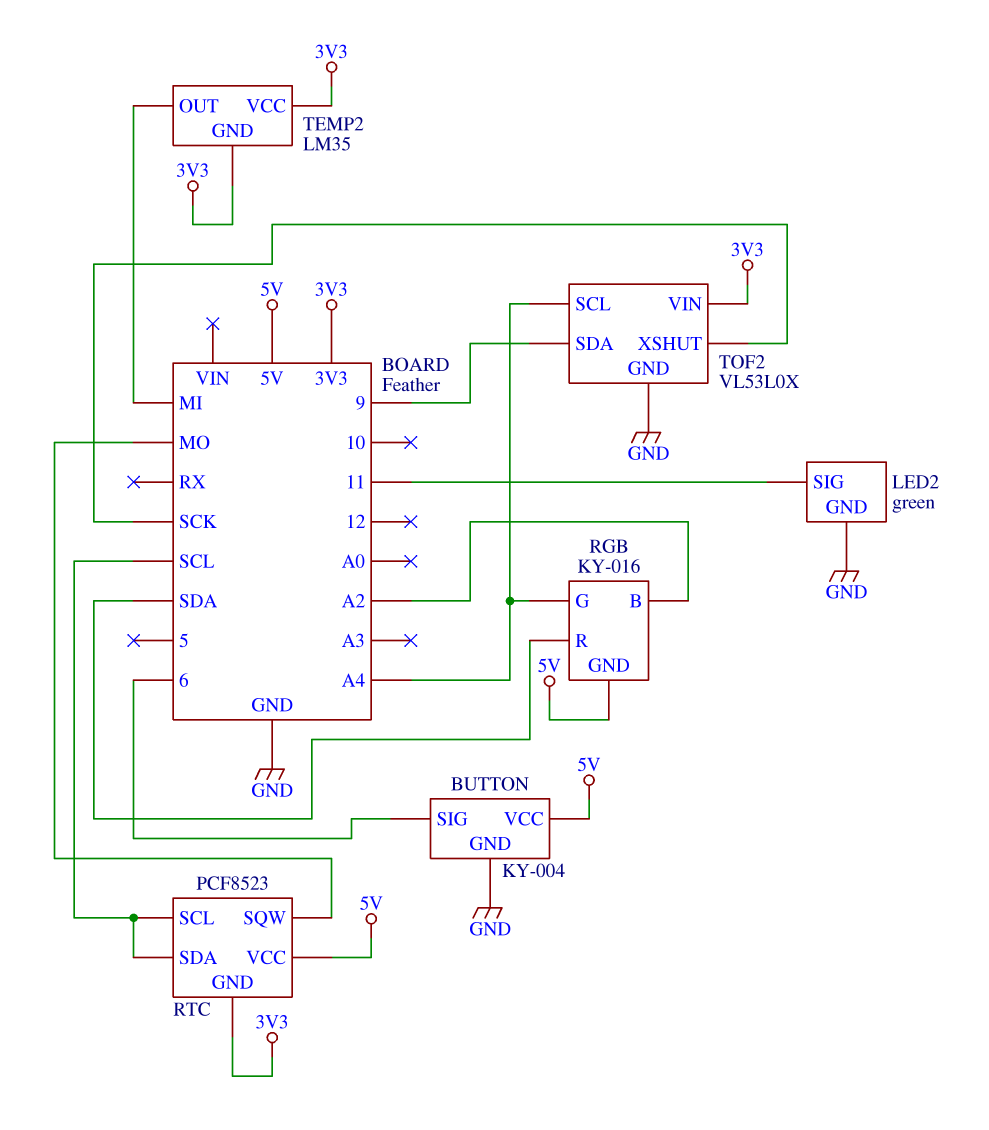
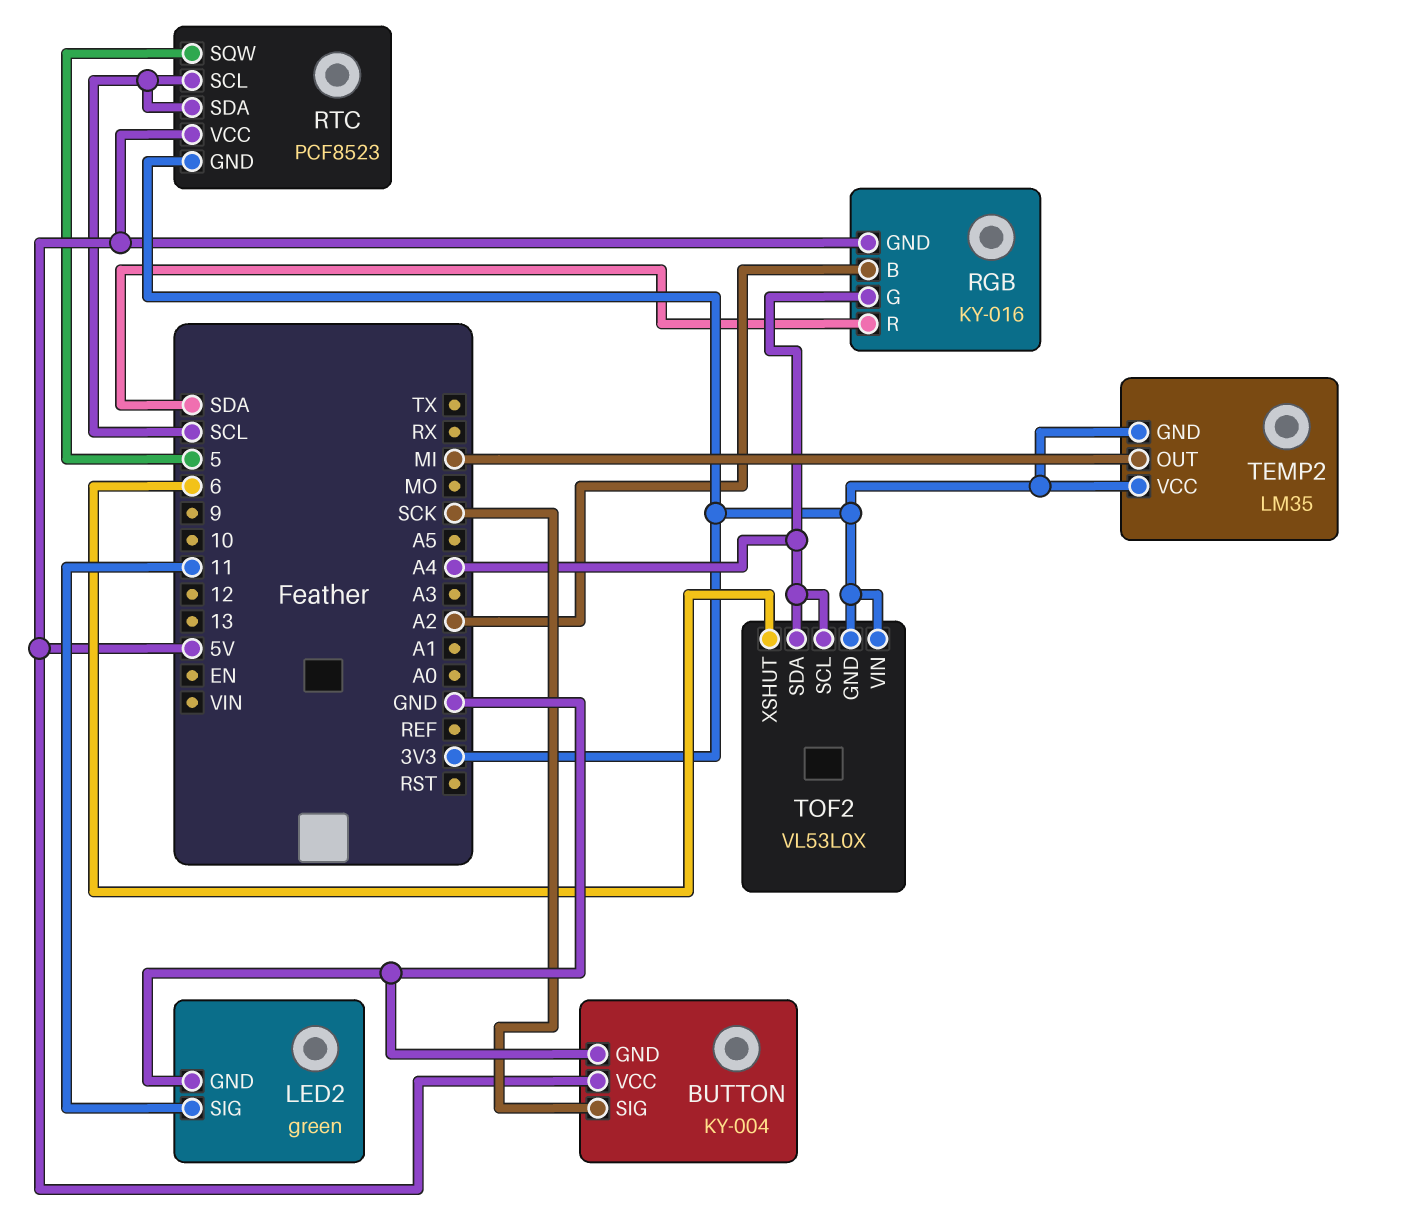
BUTTON pin SIG: 6 -> SCK
RTC pin SQW: MO -> 5
TOF2 pin GND: GND -> 3V3
TOF2 pin SDA: 9 -> A4
TOF2 pin XSHUT: SCK -> 6

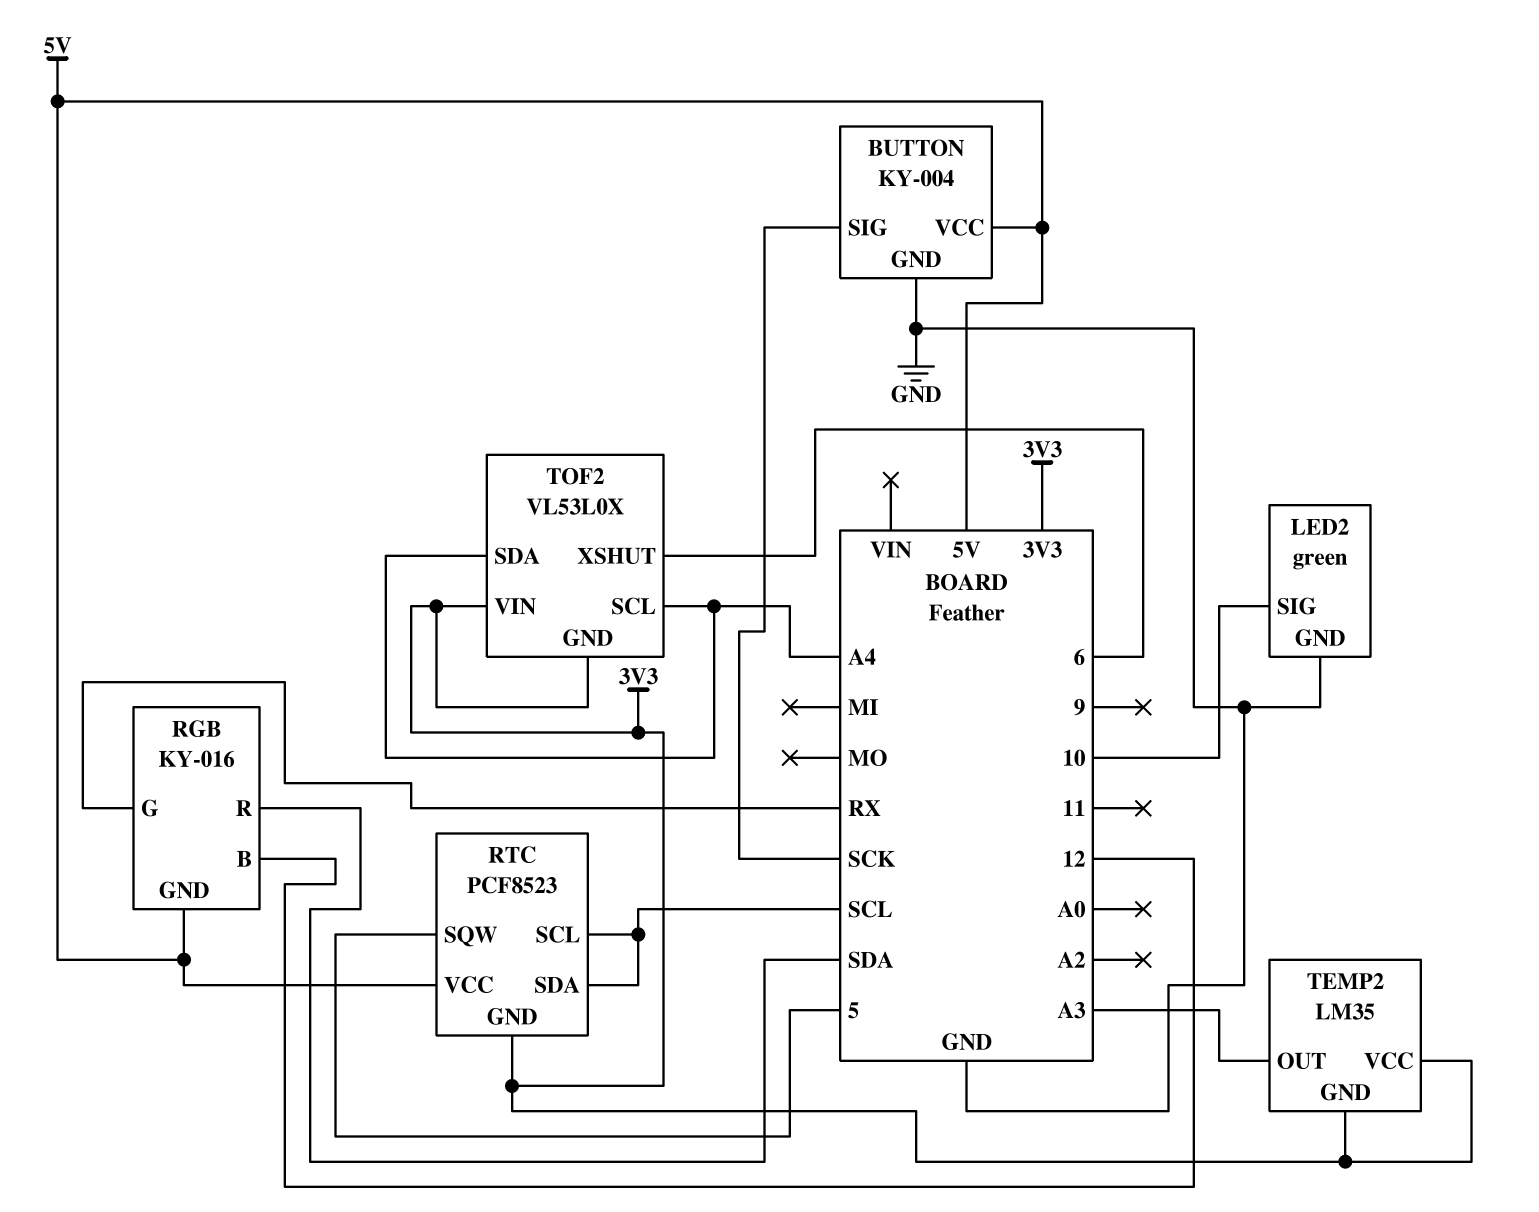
LED2 pin SIG: 11 -> 10
RGB pin B: A2 -> 12
RGB pin G: A4 -> RX
TEMP2 pin OUT: MI -> A3

